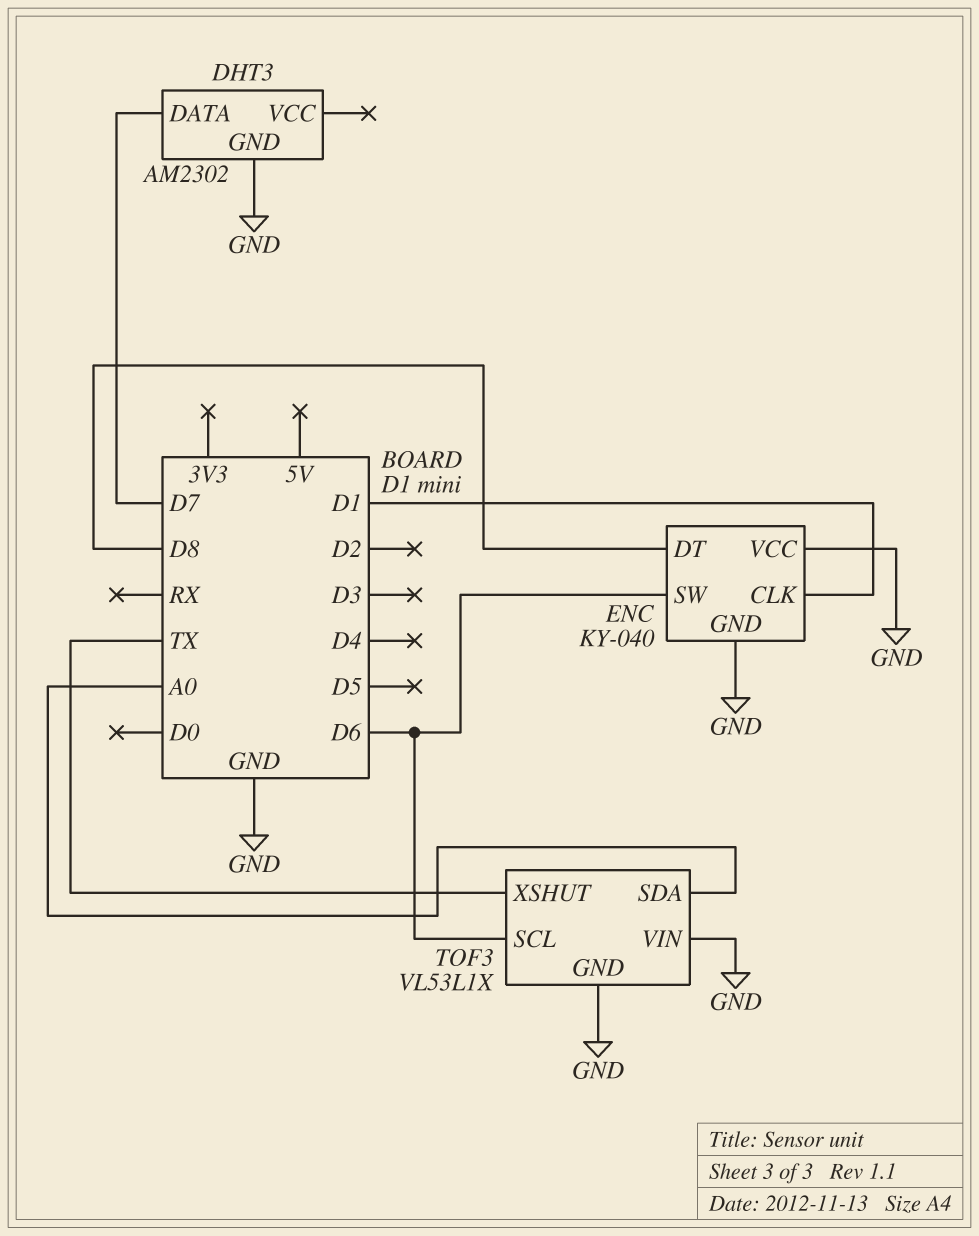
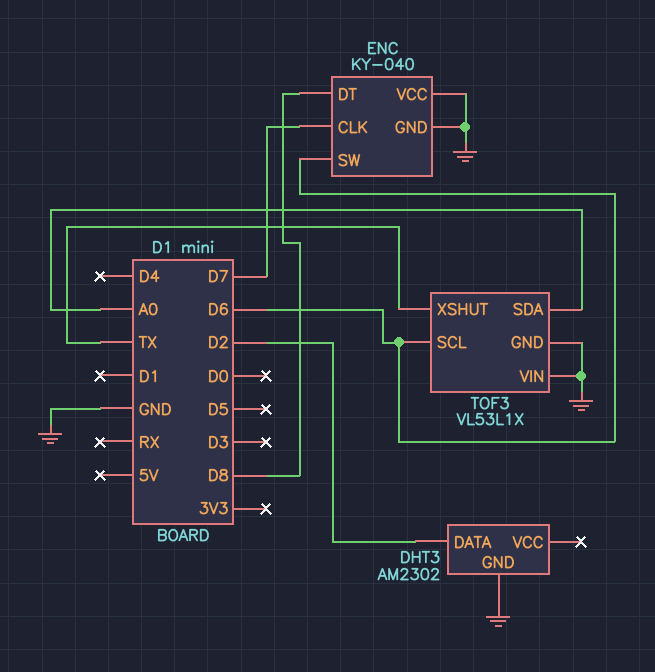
DHT3 pin DATA: D7 -> D2
ENC pin CLK: D1 -> D7

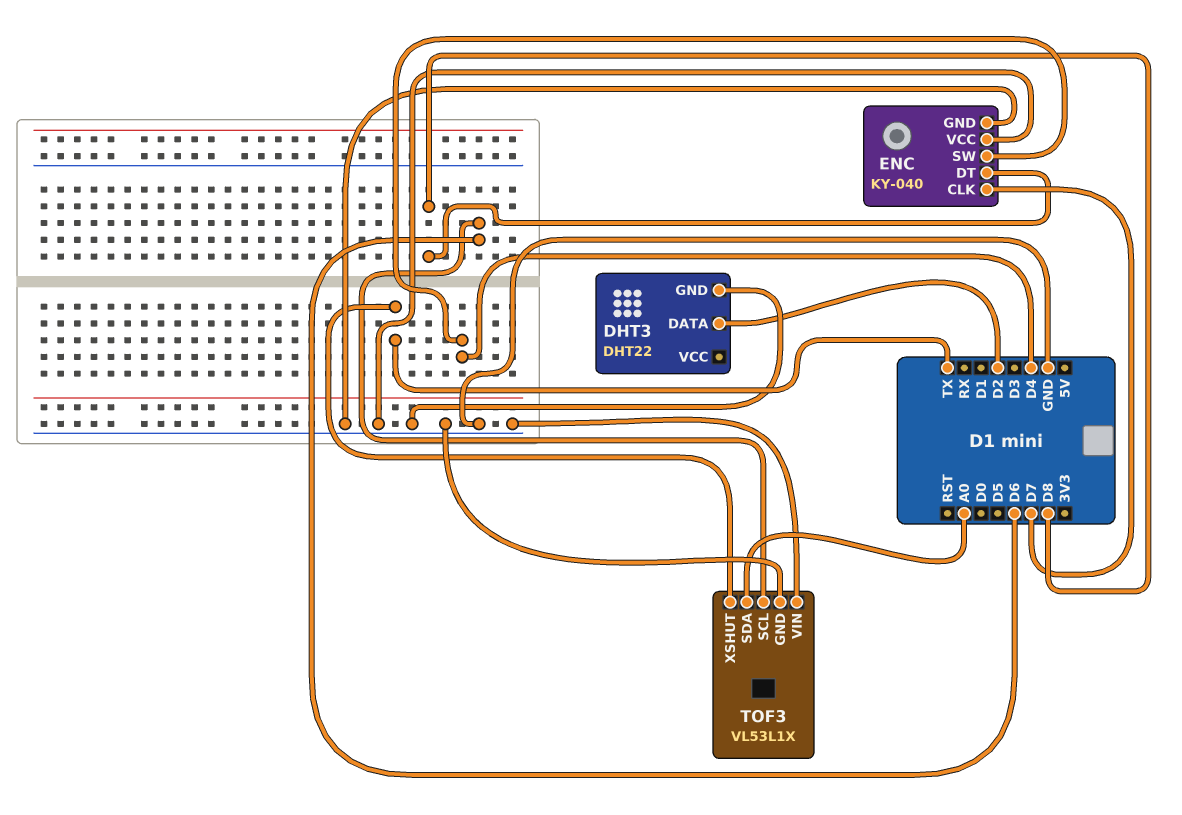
DHT3: AM2302 -> DHT22
ENC pin SW: D6 -> D4

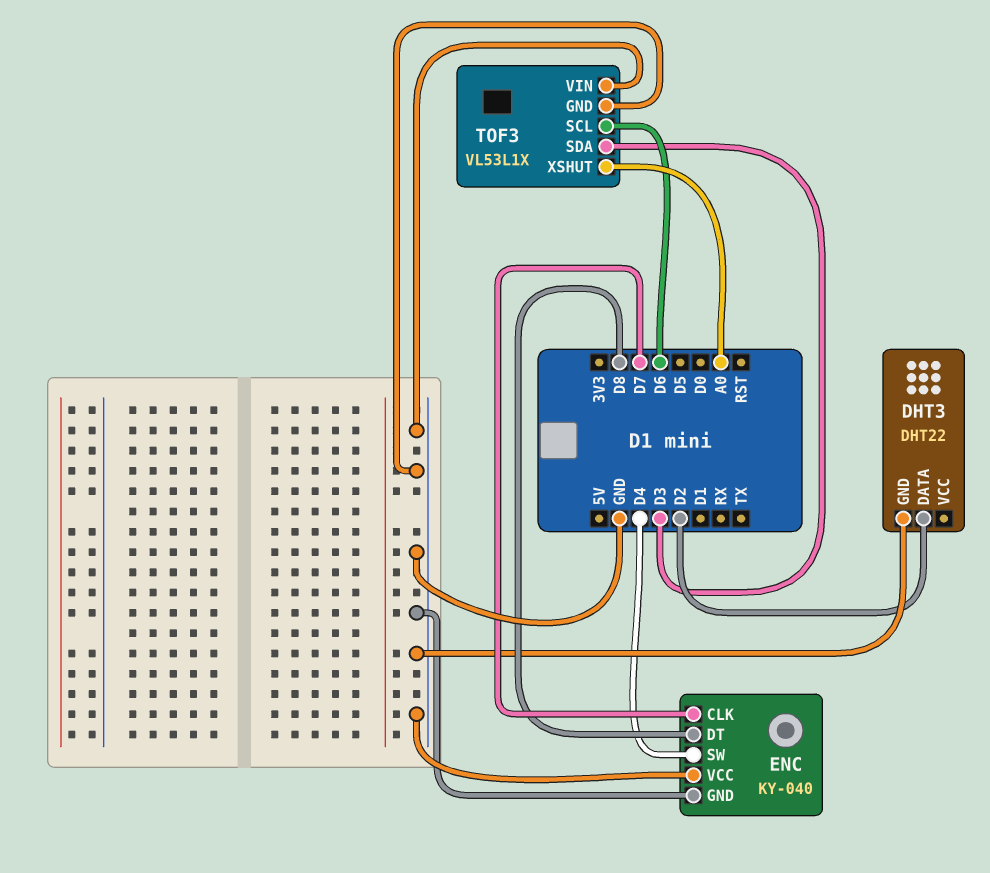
TOF3 pin SDA: A0 -> D3
TOF3 pin XSHUT: TX -> A0

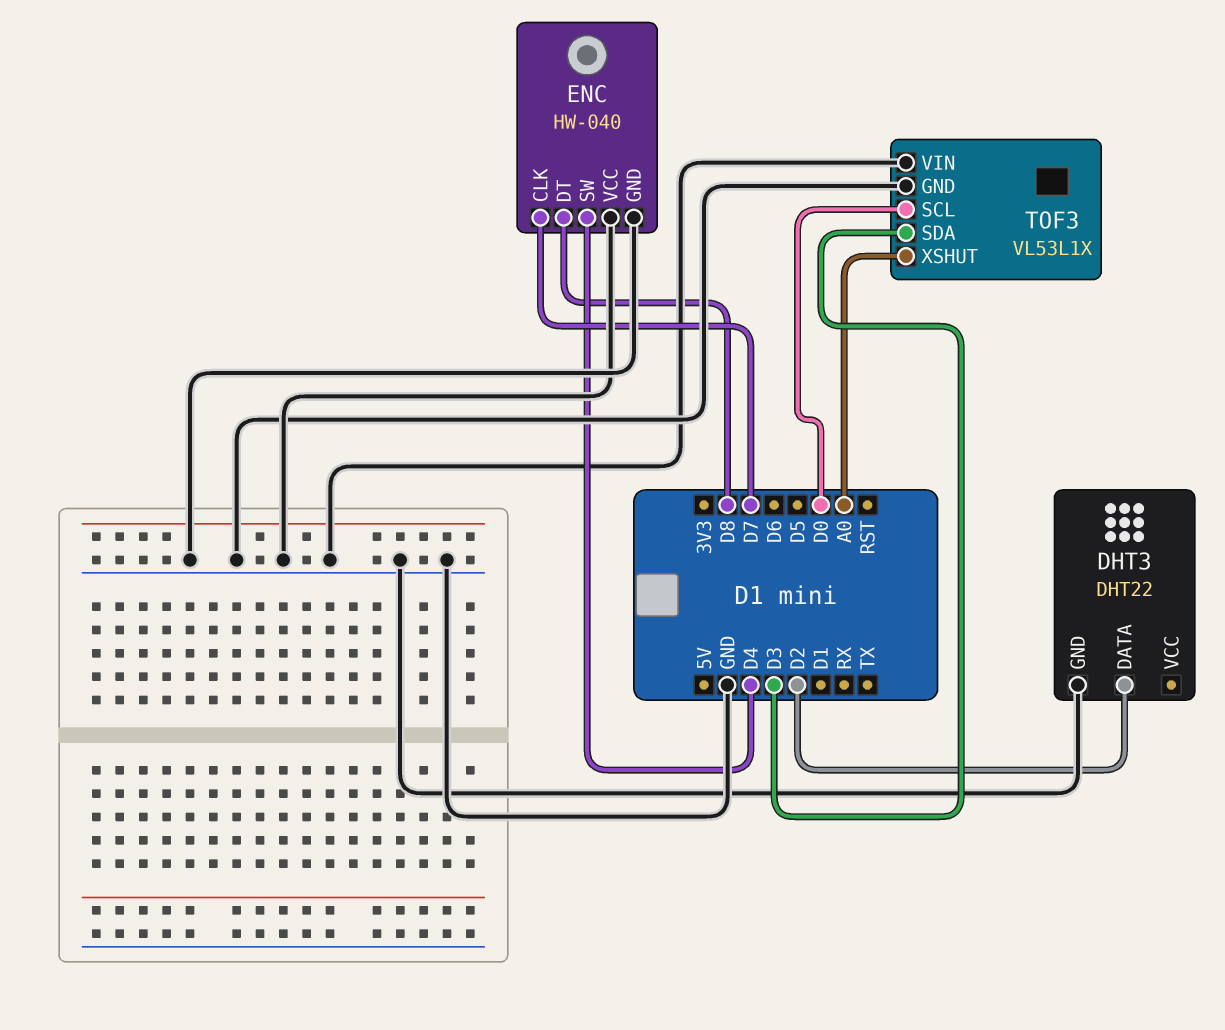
ENC: KY-040 -> HW-040
TOF3 pin SCL: D6 -> D0

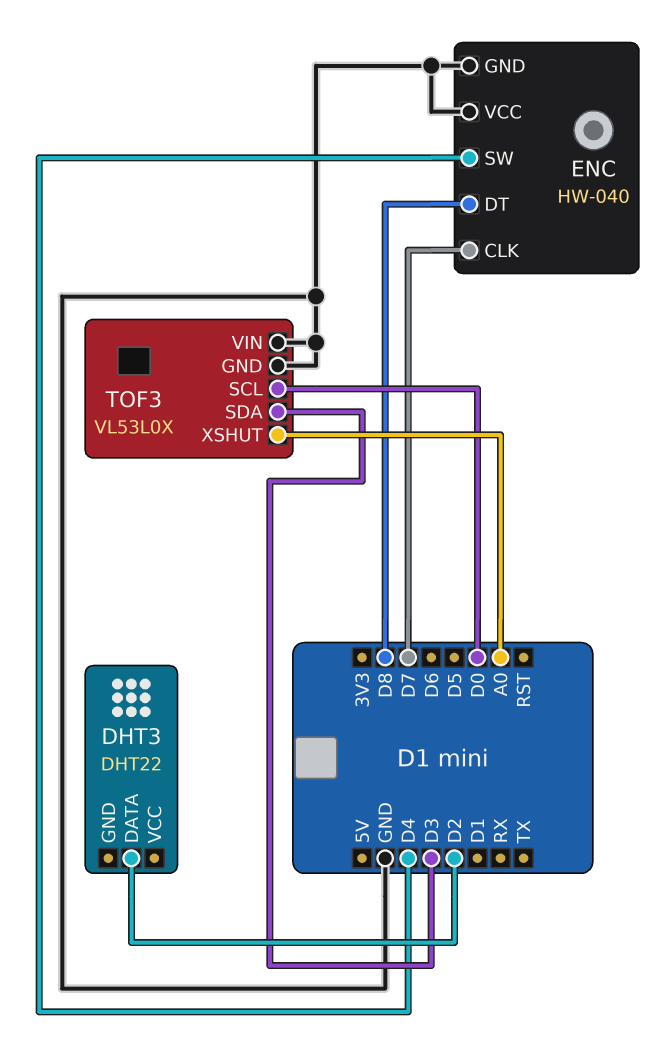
DHT3 pin GND: GND -> none
TOF3: VL53L1X -> VL53L0X

